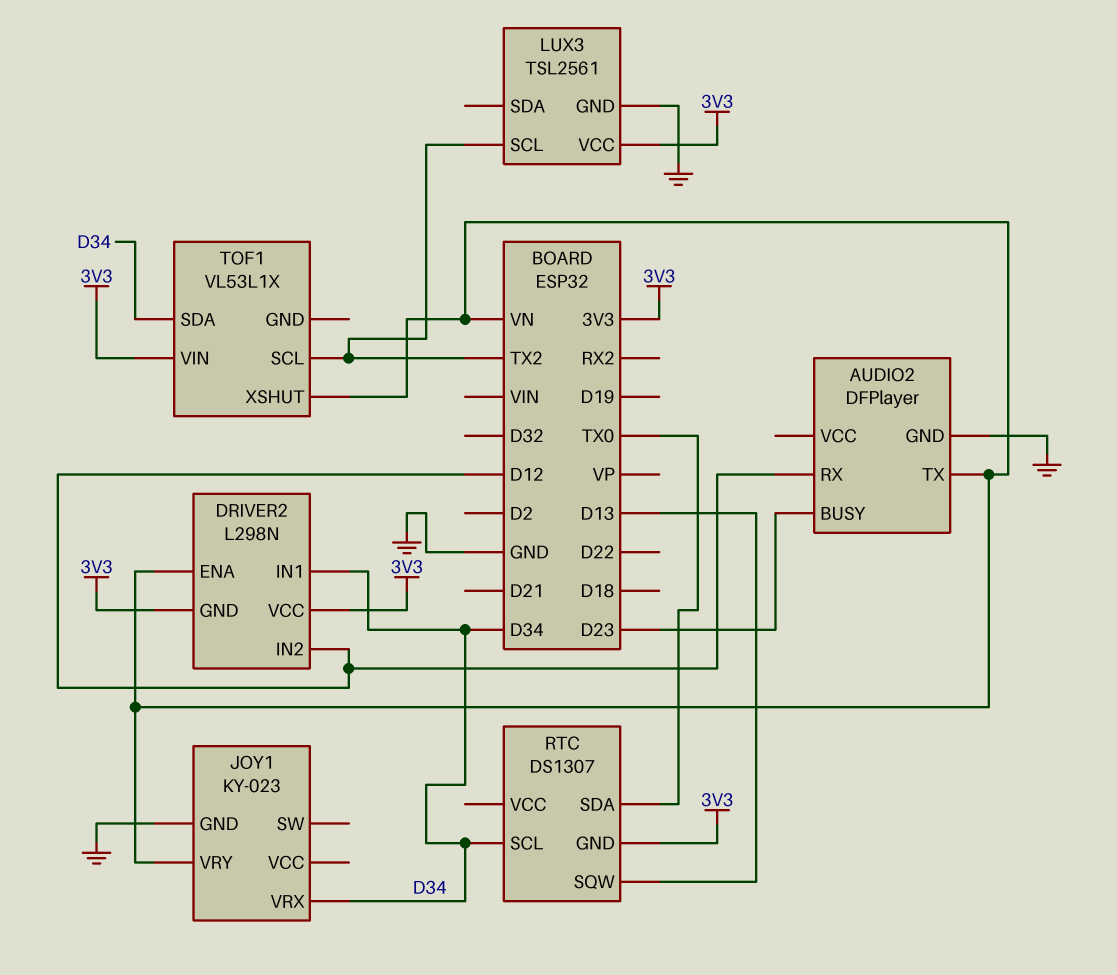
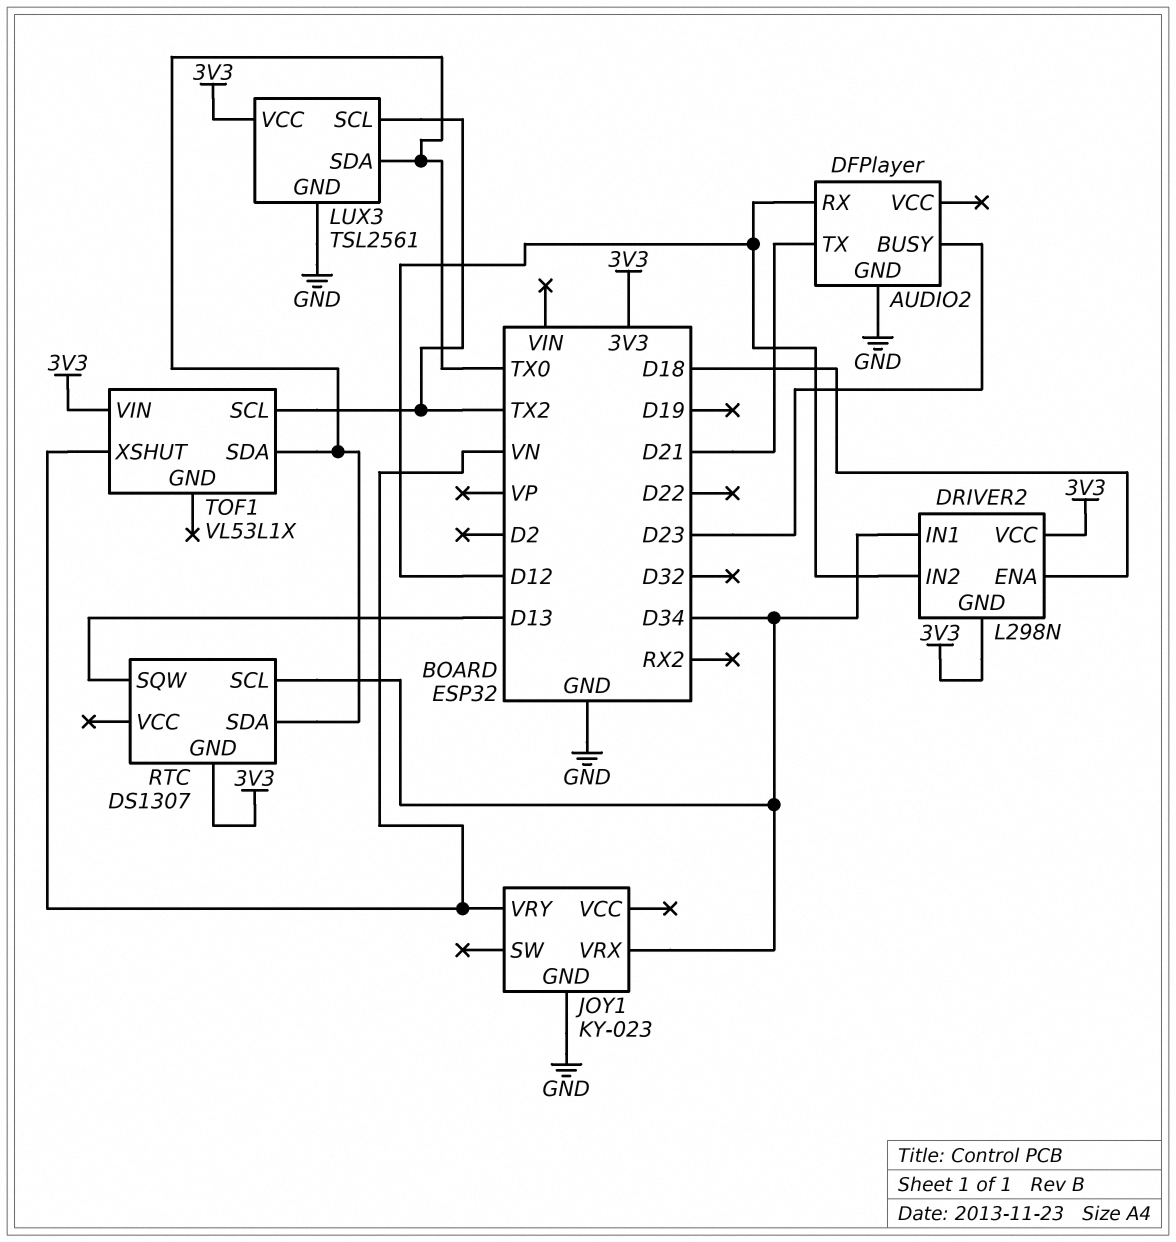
AUDIO2 pin TX: VN -> D21
DRIVER2 pin ENA: VN -> D18
LUX3 pin SDA: none -> TX0
TOF1 pin SDA: D34 -> TX0

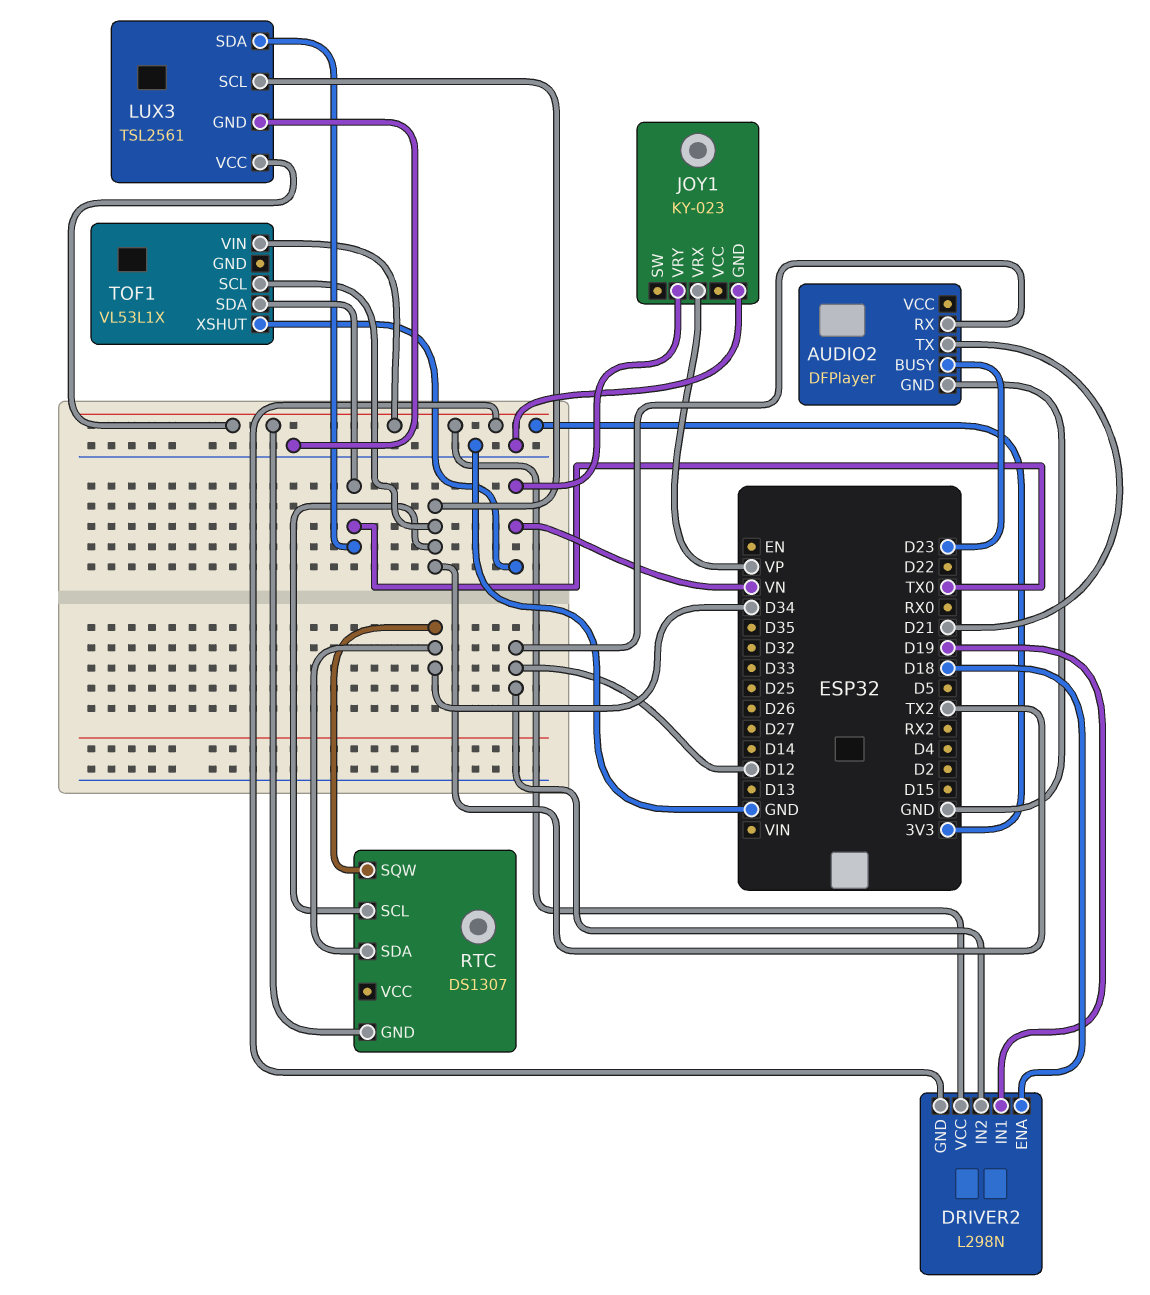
DRIVER2 pin IN1: D34 -> D19
JOY1 pin VRX: D34 -> VP
RTC pin SCL: D34 -> TX2
RTC pin SDA: TX0 -> D34
RTC pin SQW: D13 -> D34

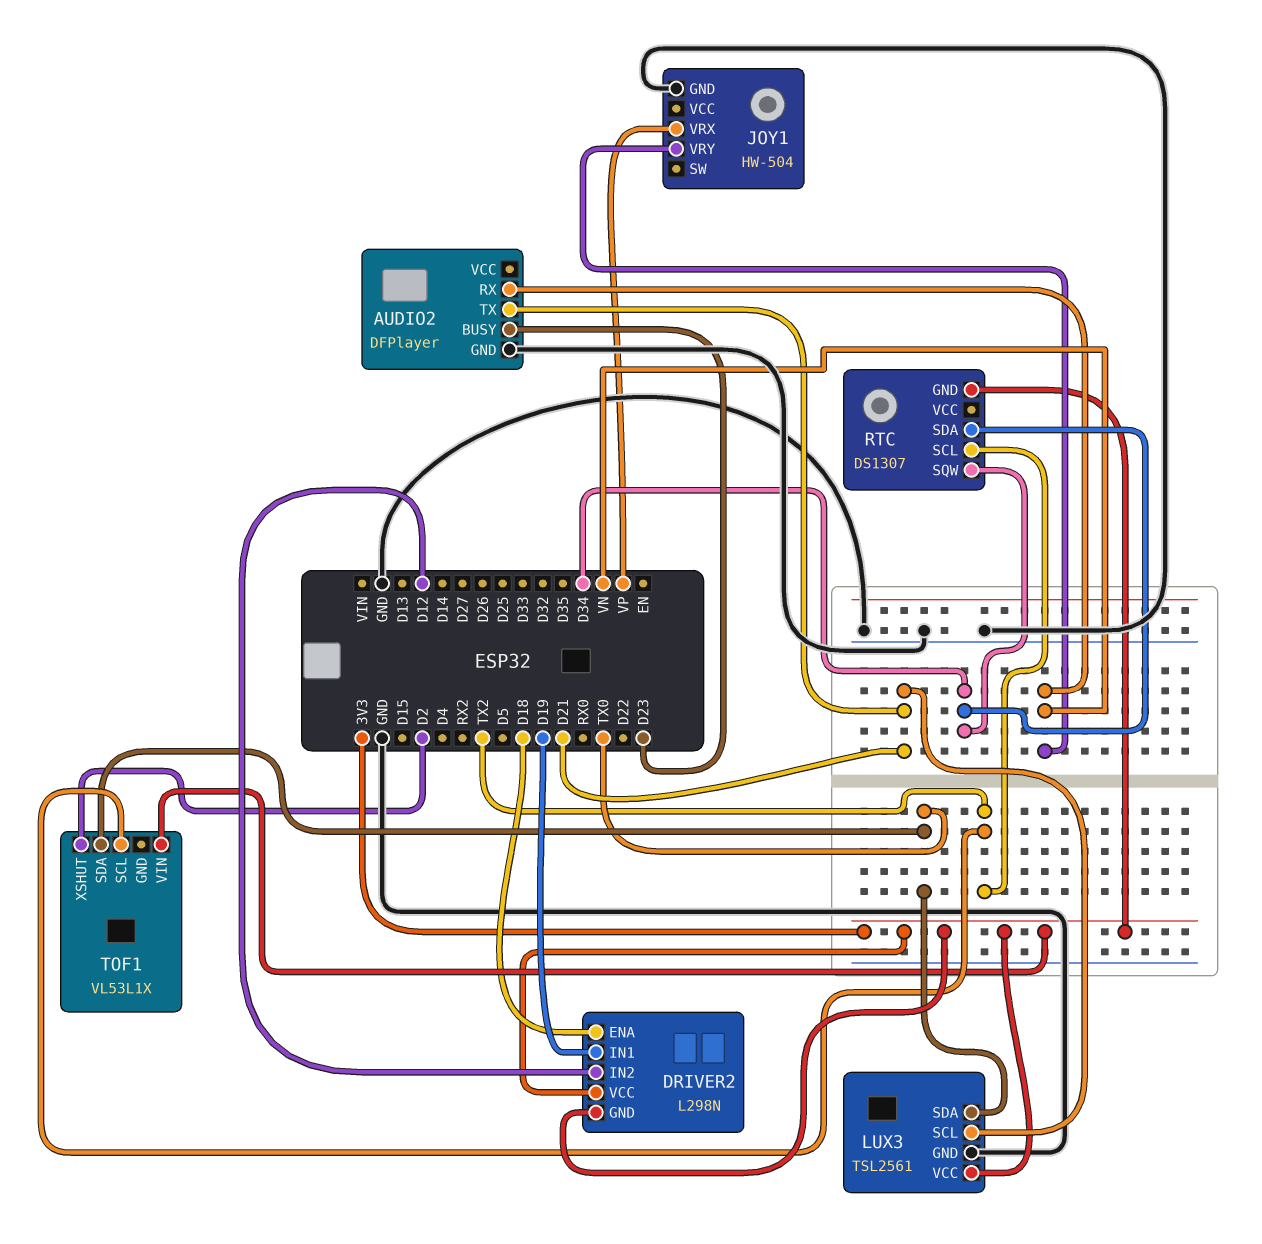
AUDIO2 pin RX: D12 -> VN
JOY1: KY-023 -> HW-504
LUX3 pin SCL: TX2 -> D21
TOF1 pin XSHUT: VN -> D2

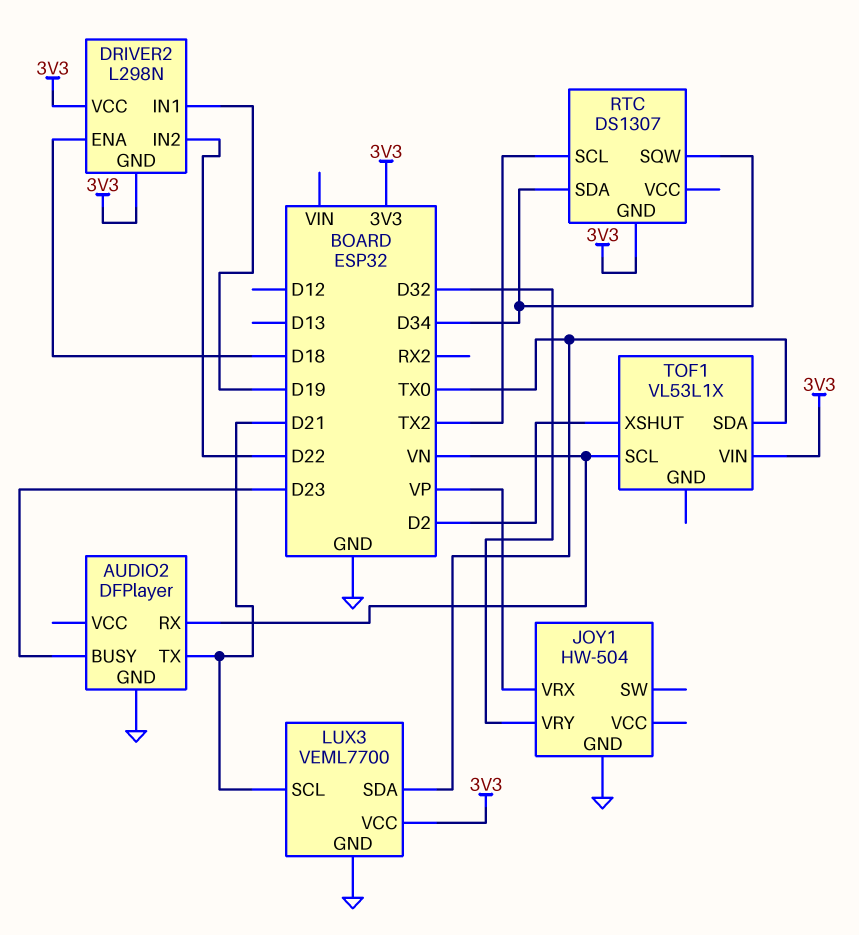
DRIVER2 pin IN2: D12 -> D22
JOY1 pin VRY: VN -> D32
LUX3: TSL2561 -> VEML7700
TOF1 pin SCL: TX2 -> VN

